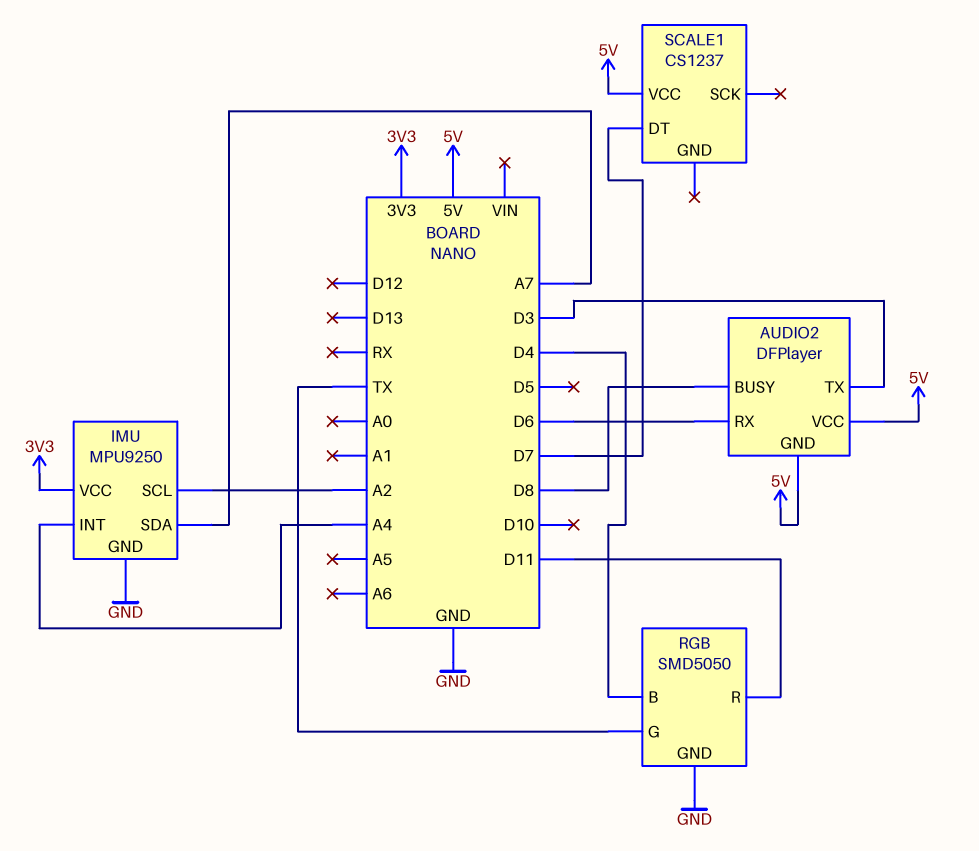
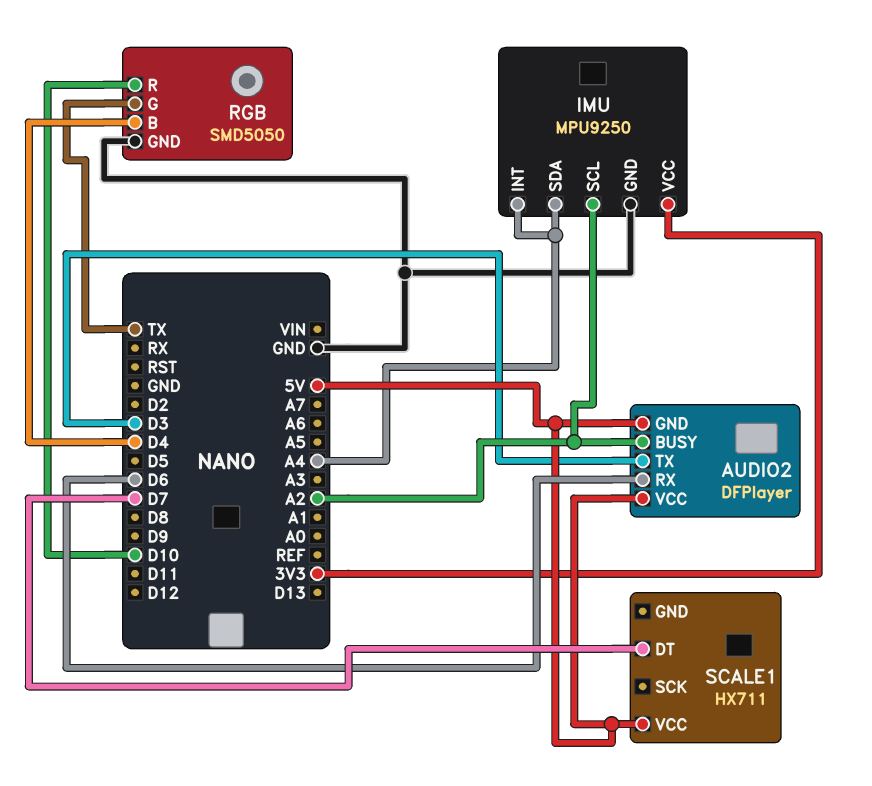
AUDIO2 pin BUSY: D8 -> A2
IMU pin SDA: A7 -> A4
RGB pin R: D11 -> D10
SCALE1: CS1237 -> HX711

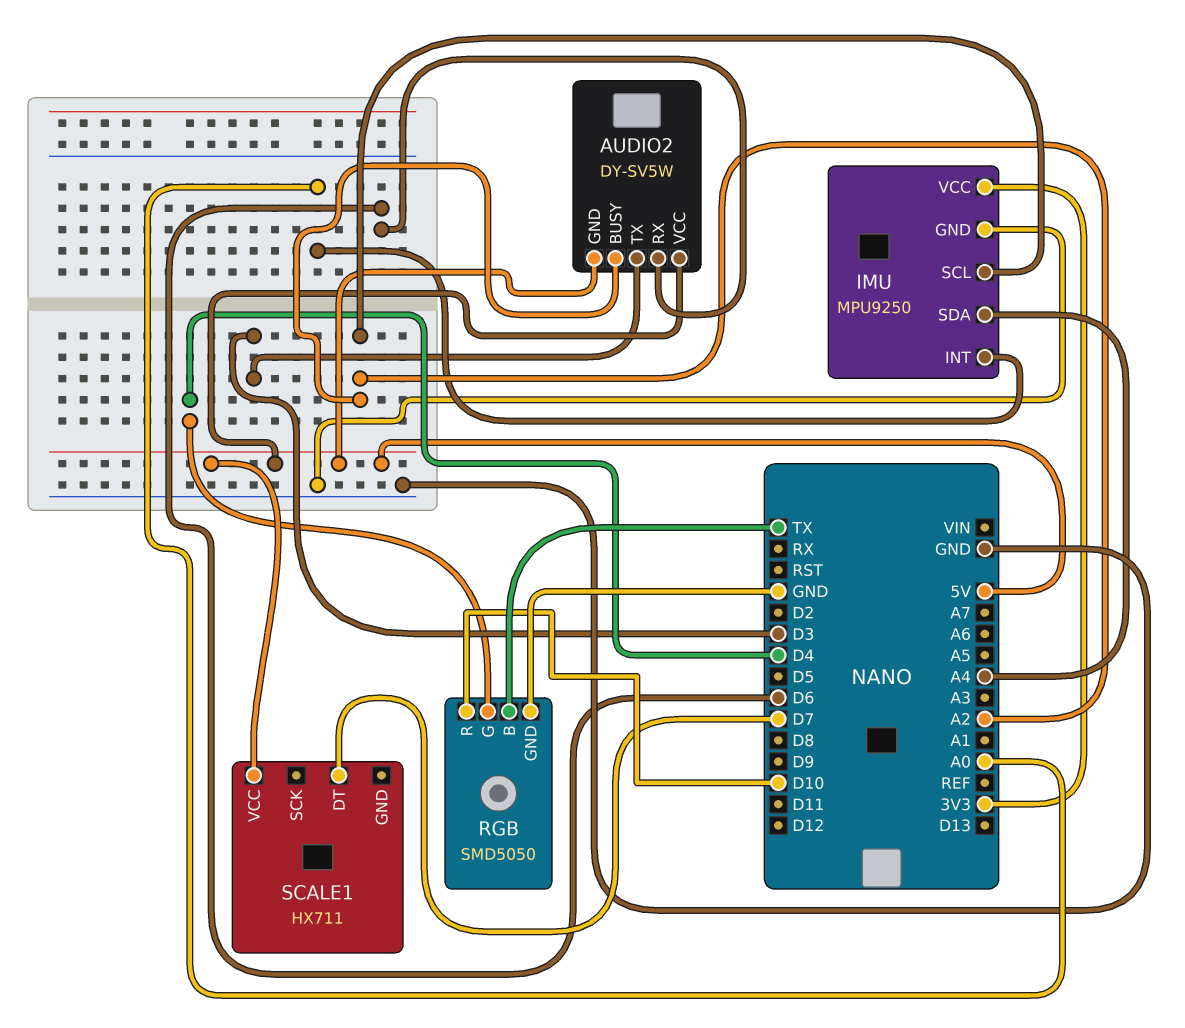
AUDIO2: DFPlayer -> DY-SV5W
IMU pin INT: A4 -> A0
RGB pin B: D4 -> TX
RGB pin G: TX -> D4

